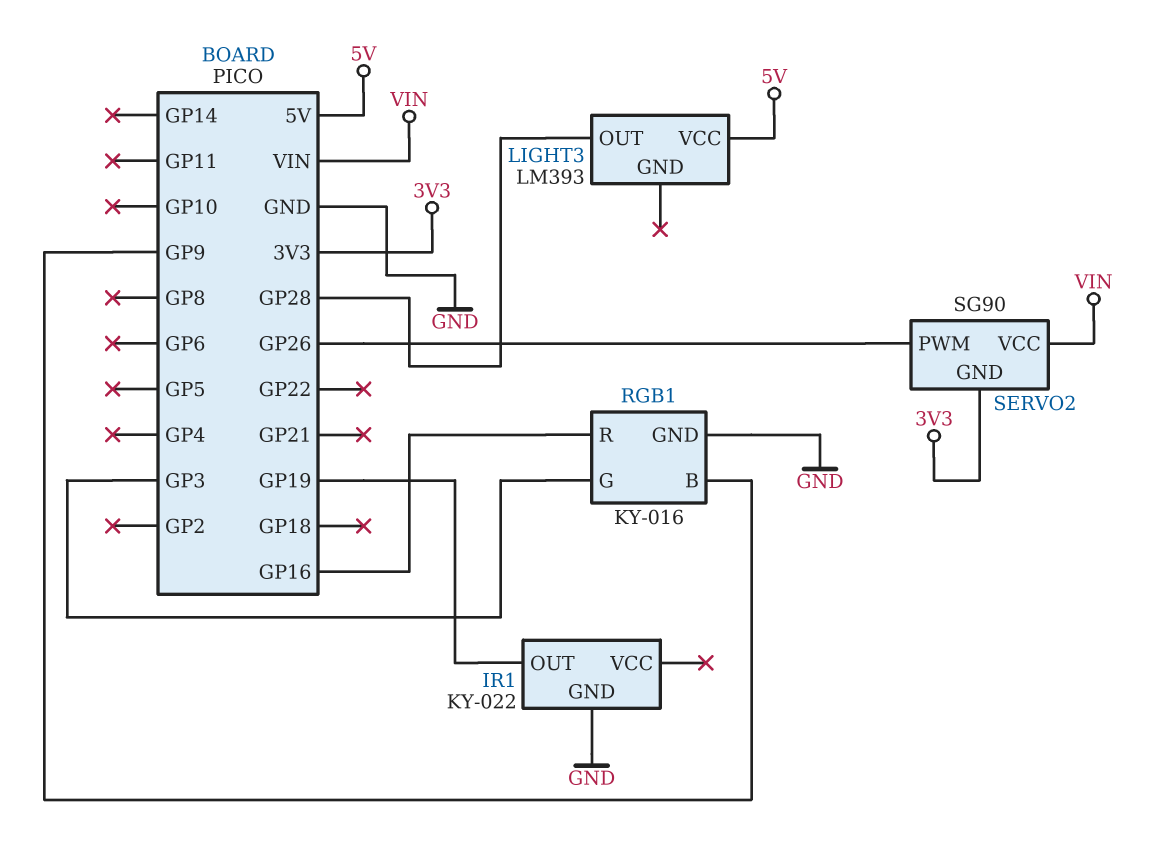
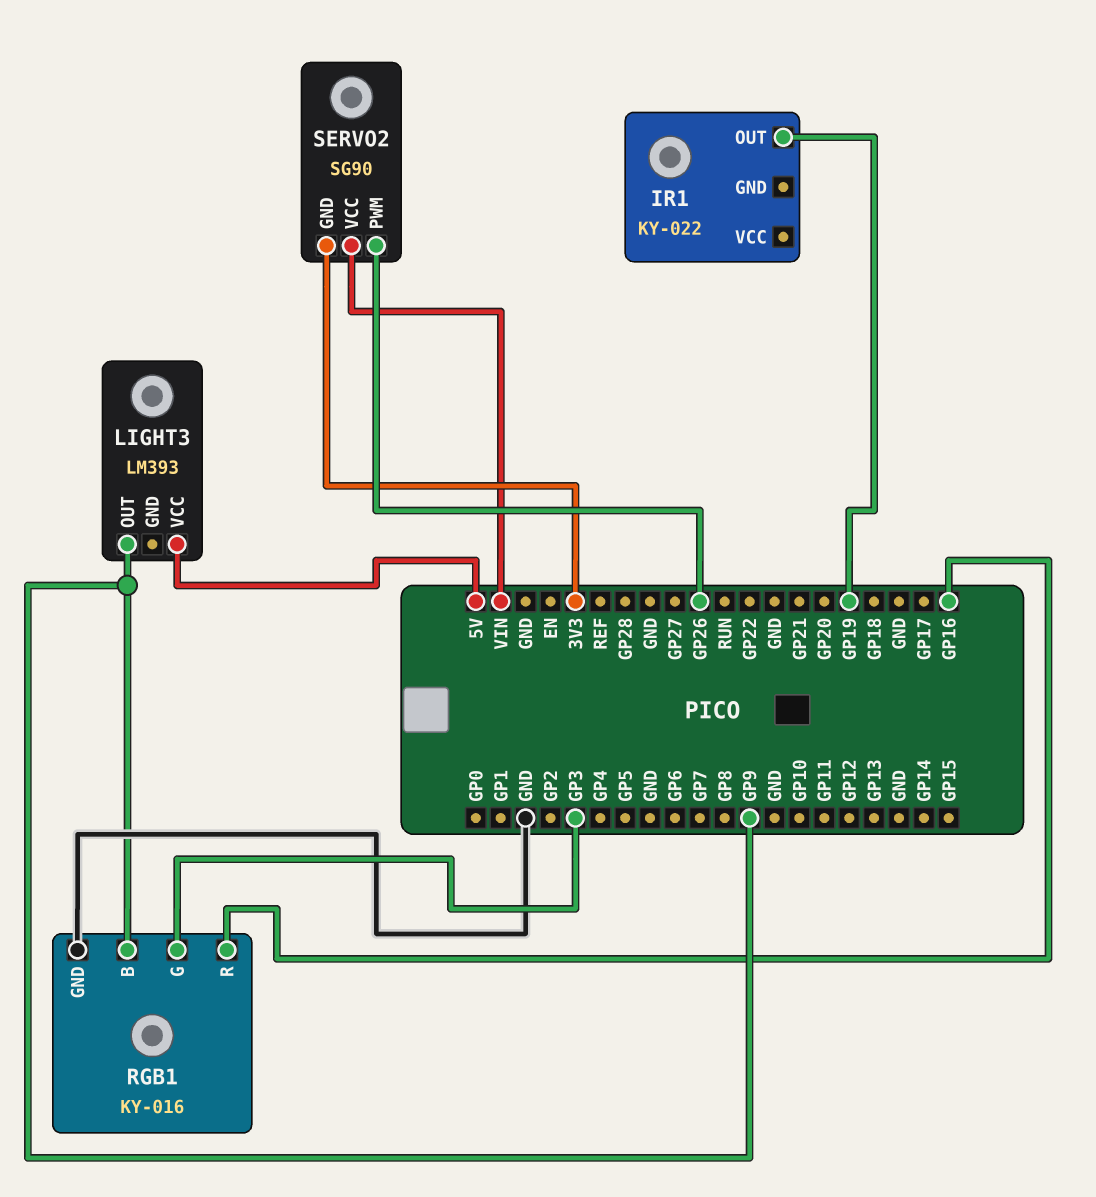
IR1 pin GND: GND -> none
LIGHT3 pin OUT: GP28 -> GP9

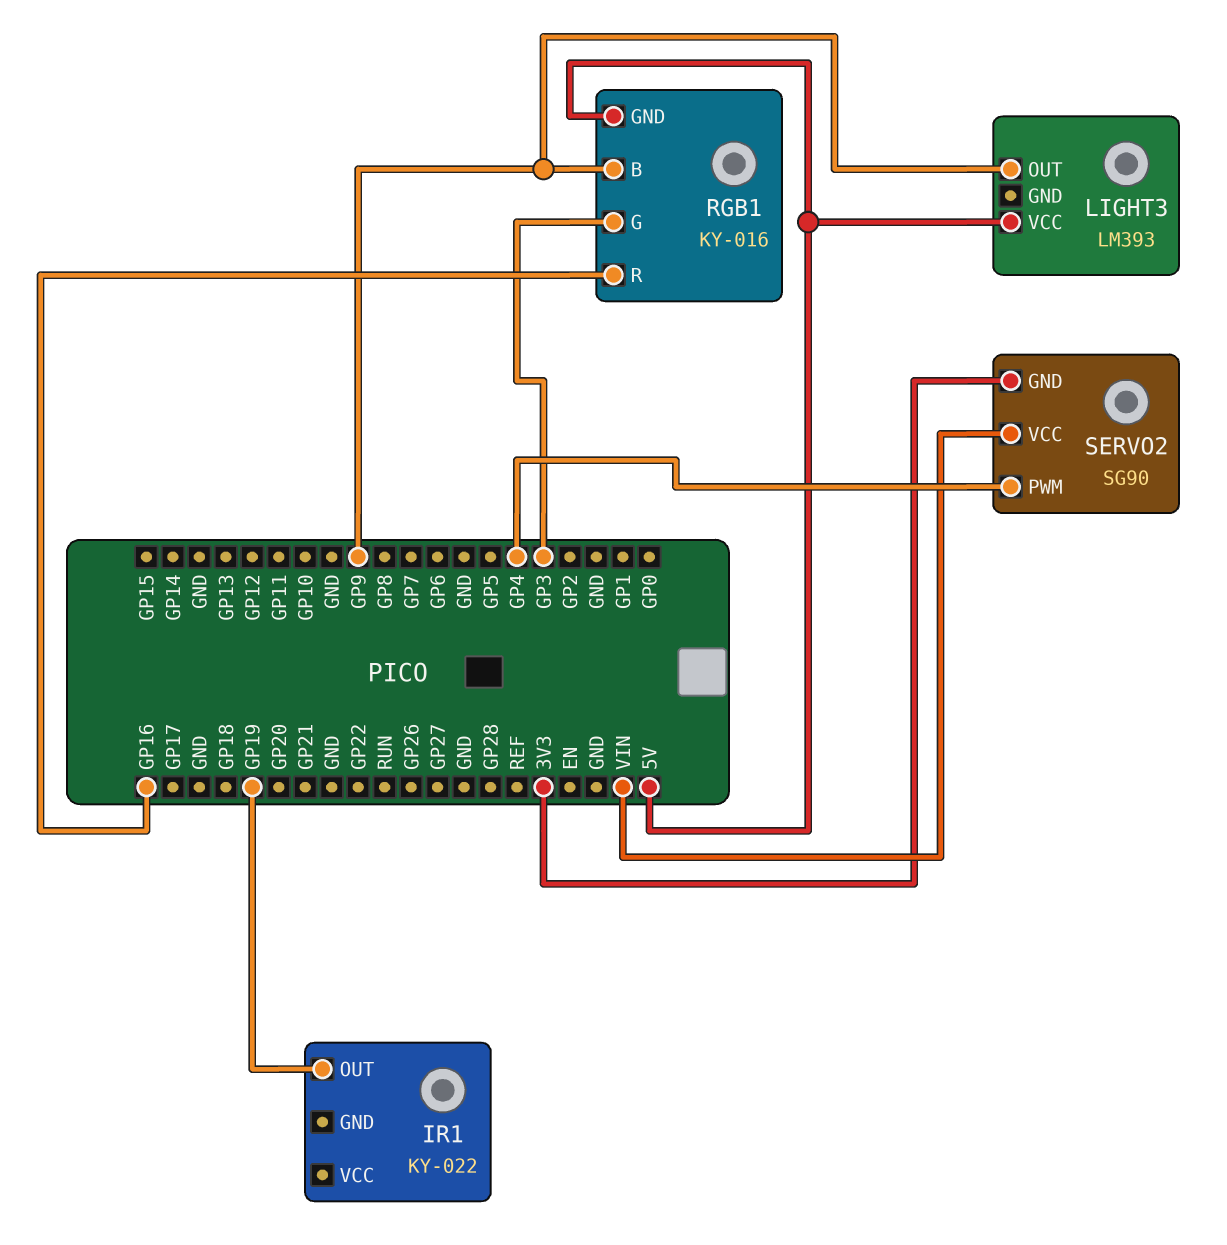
RGB1 pin GND: GND -> 5V
SERVO2 pin PWM: GP26 -> GP4

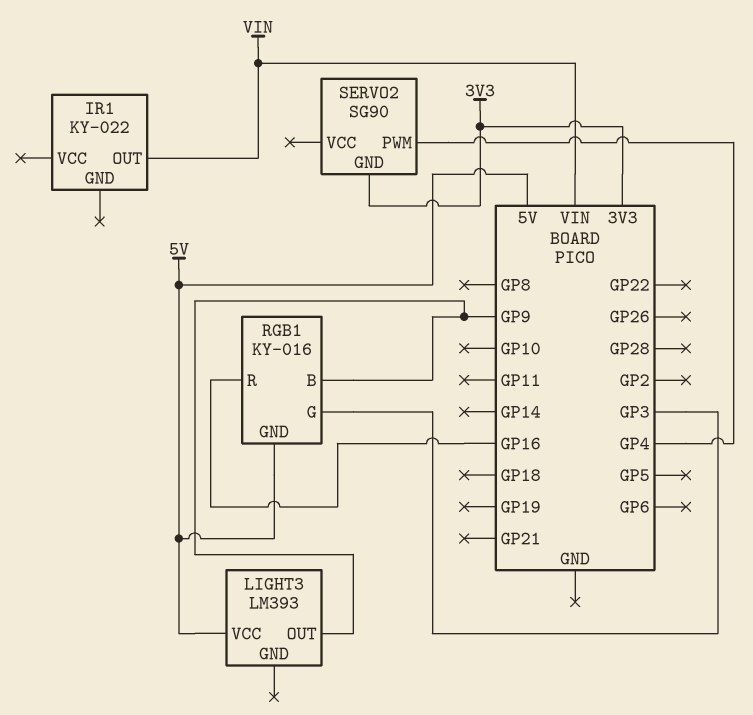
IR1 pin OUT: GP19 -> VIN
SERVO2 pin VCC: VIN -> none

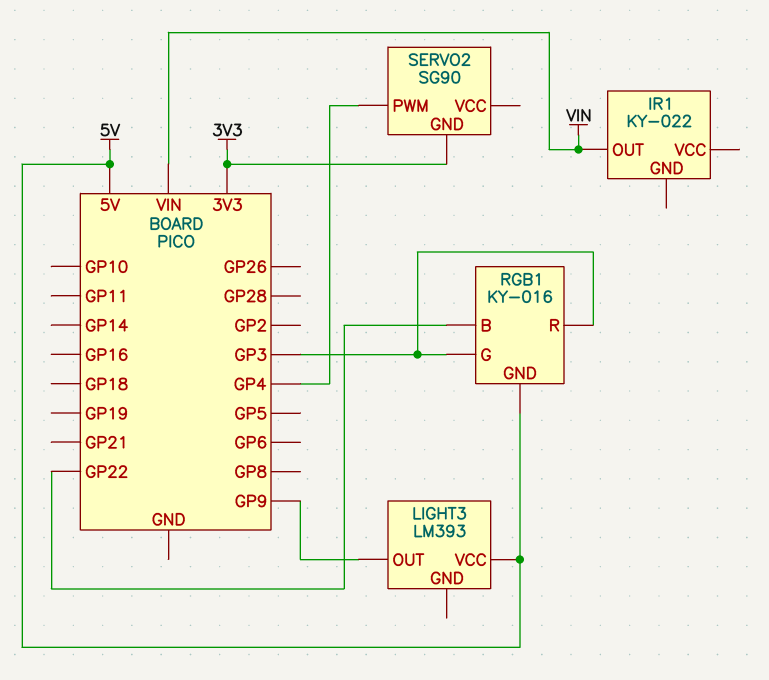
RGB1 pin B: GP9 -> GP22
RGB1 pin R: GP16 -> GP3

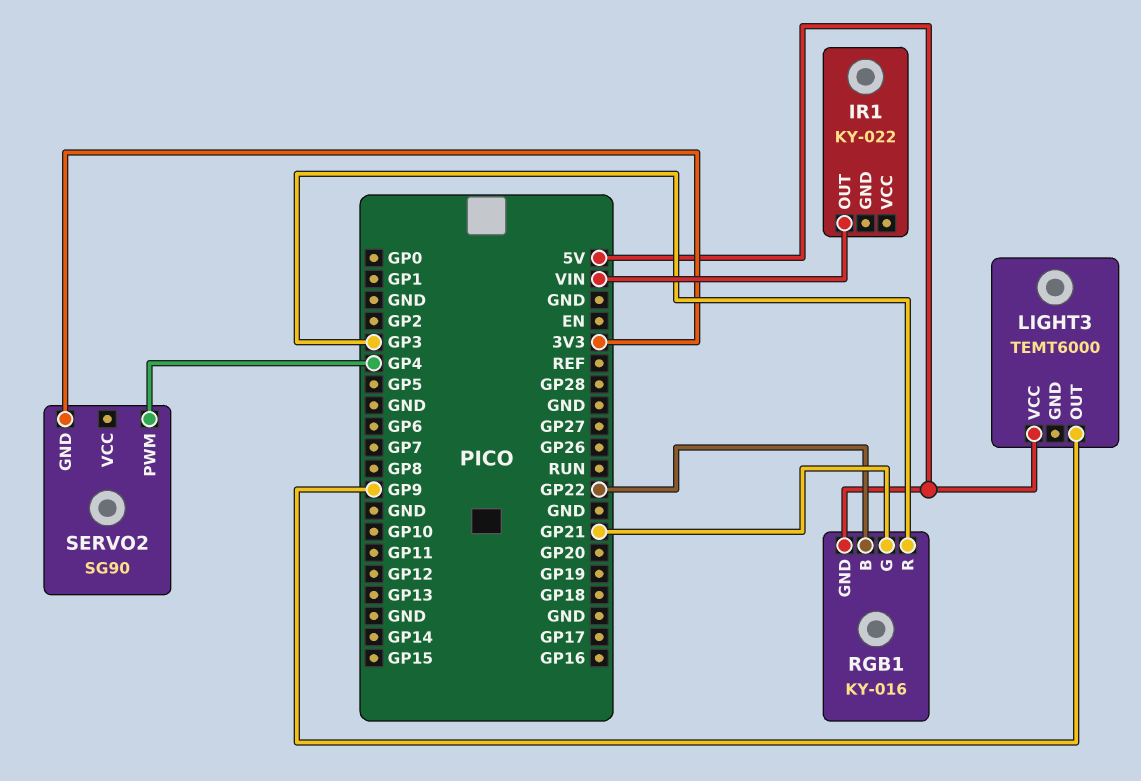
LIGHT3: LM393 -> TEMT6000
RGB1 pin G: GP3 -> GP21

